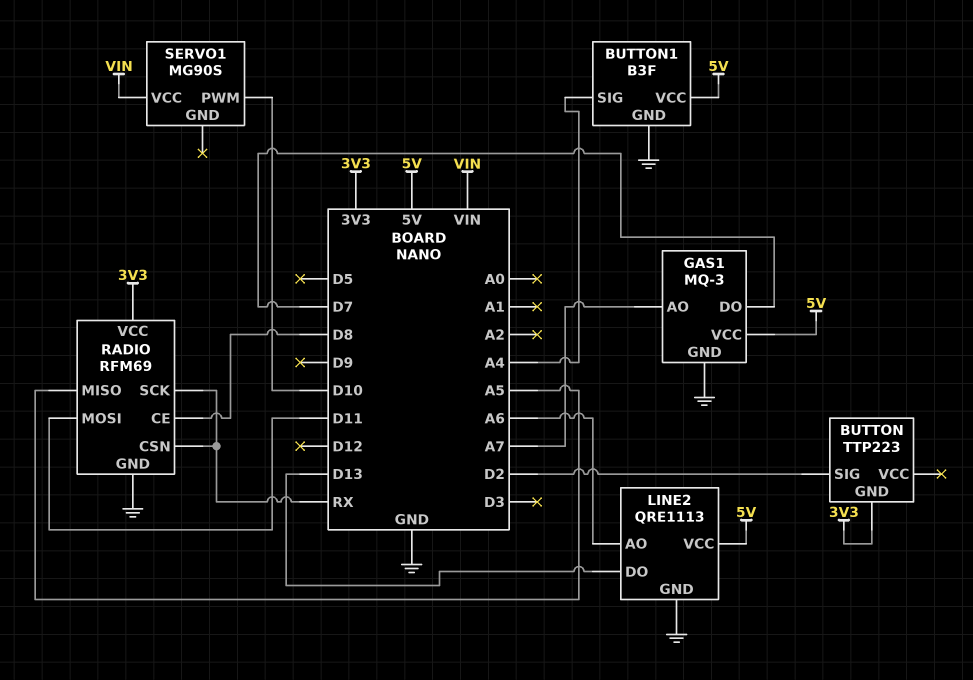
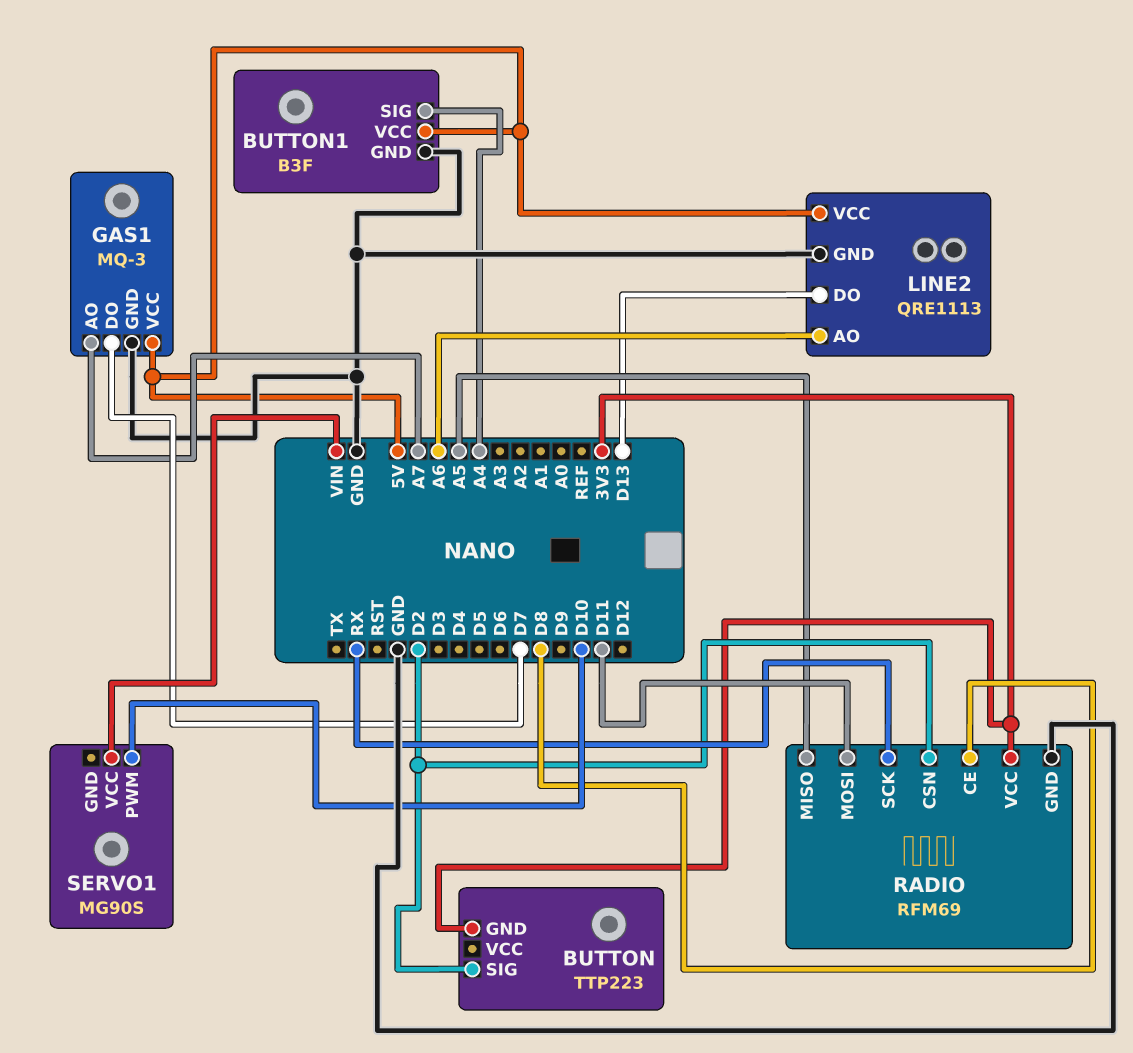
RADIO pin CSN: RX -> D2

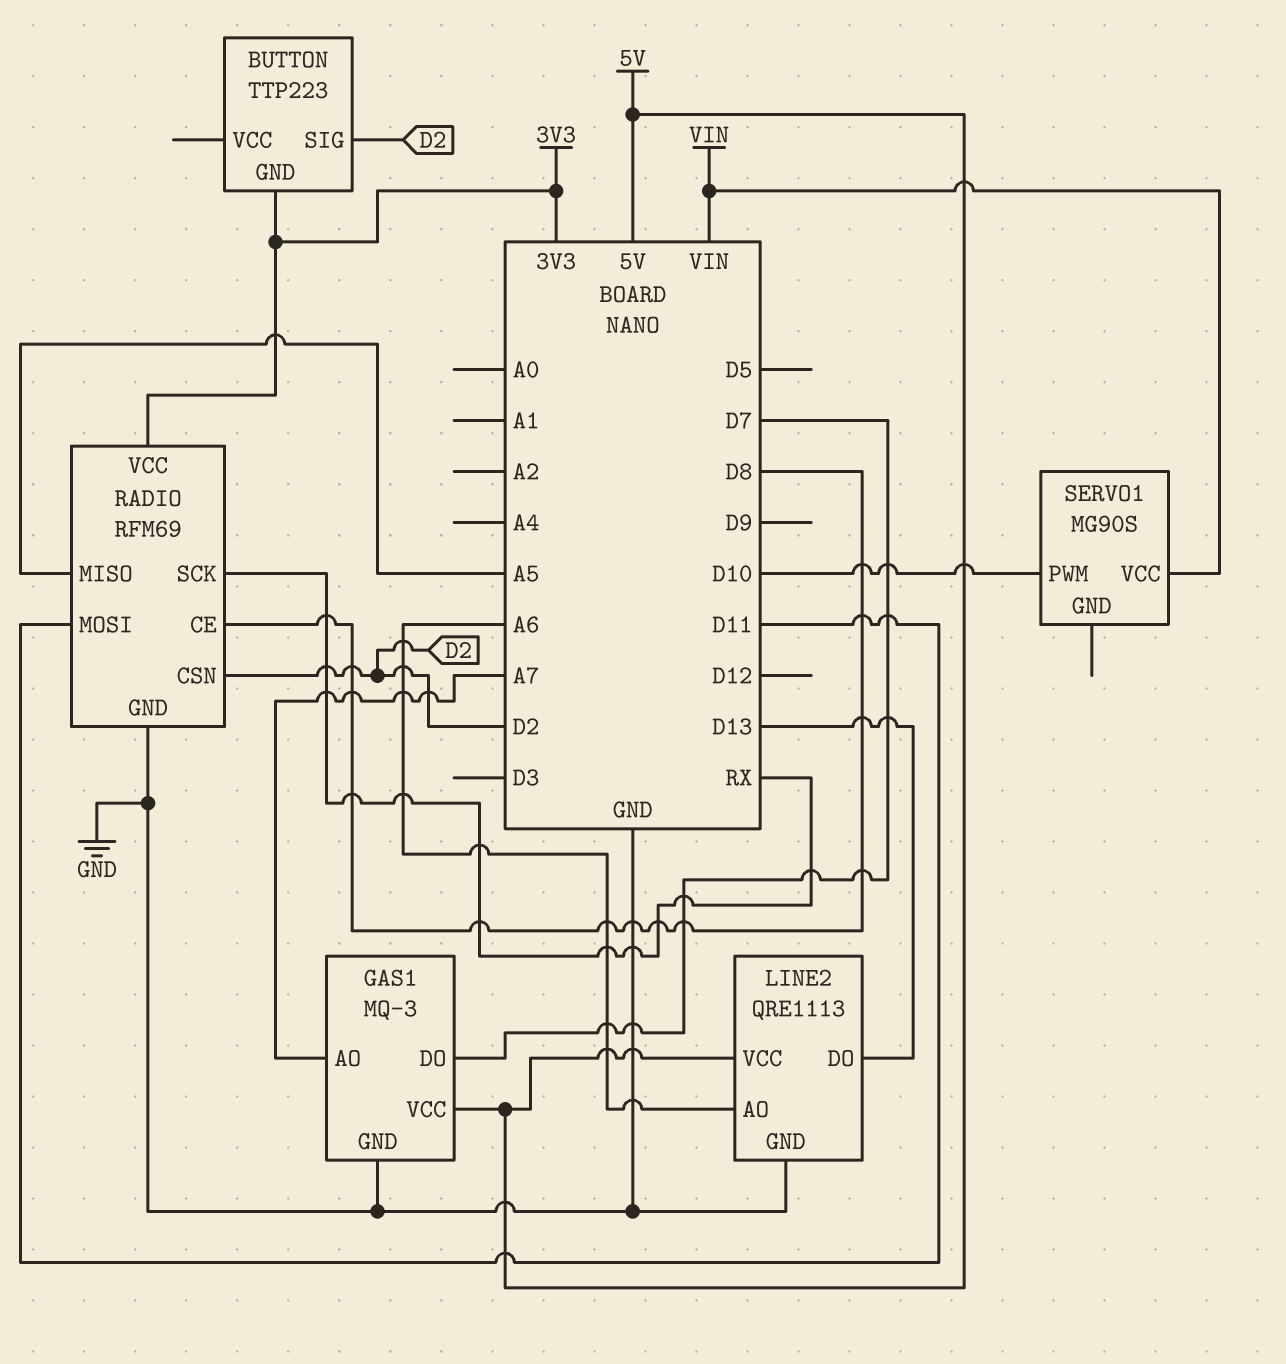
BUTTON1: B3F -> none
BUTTON1 pin GND: GND -> none
BUTTON1 pin SIG: A4 -> none
BUTTON1 pin VCC: 5V -> none

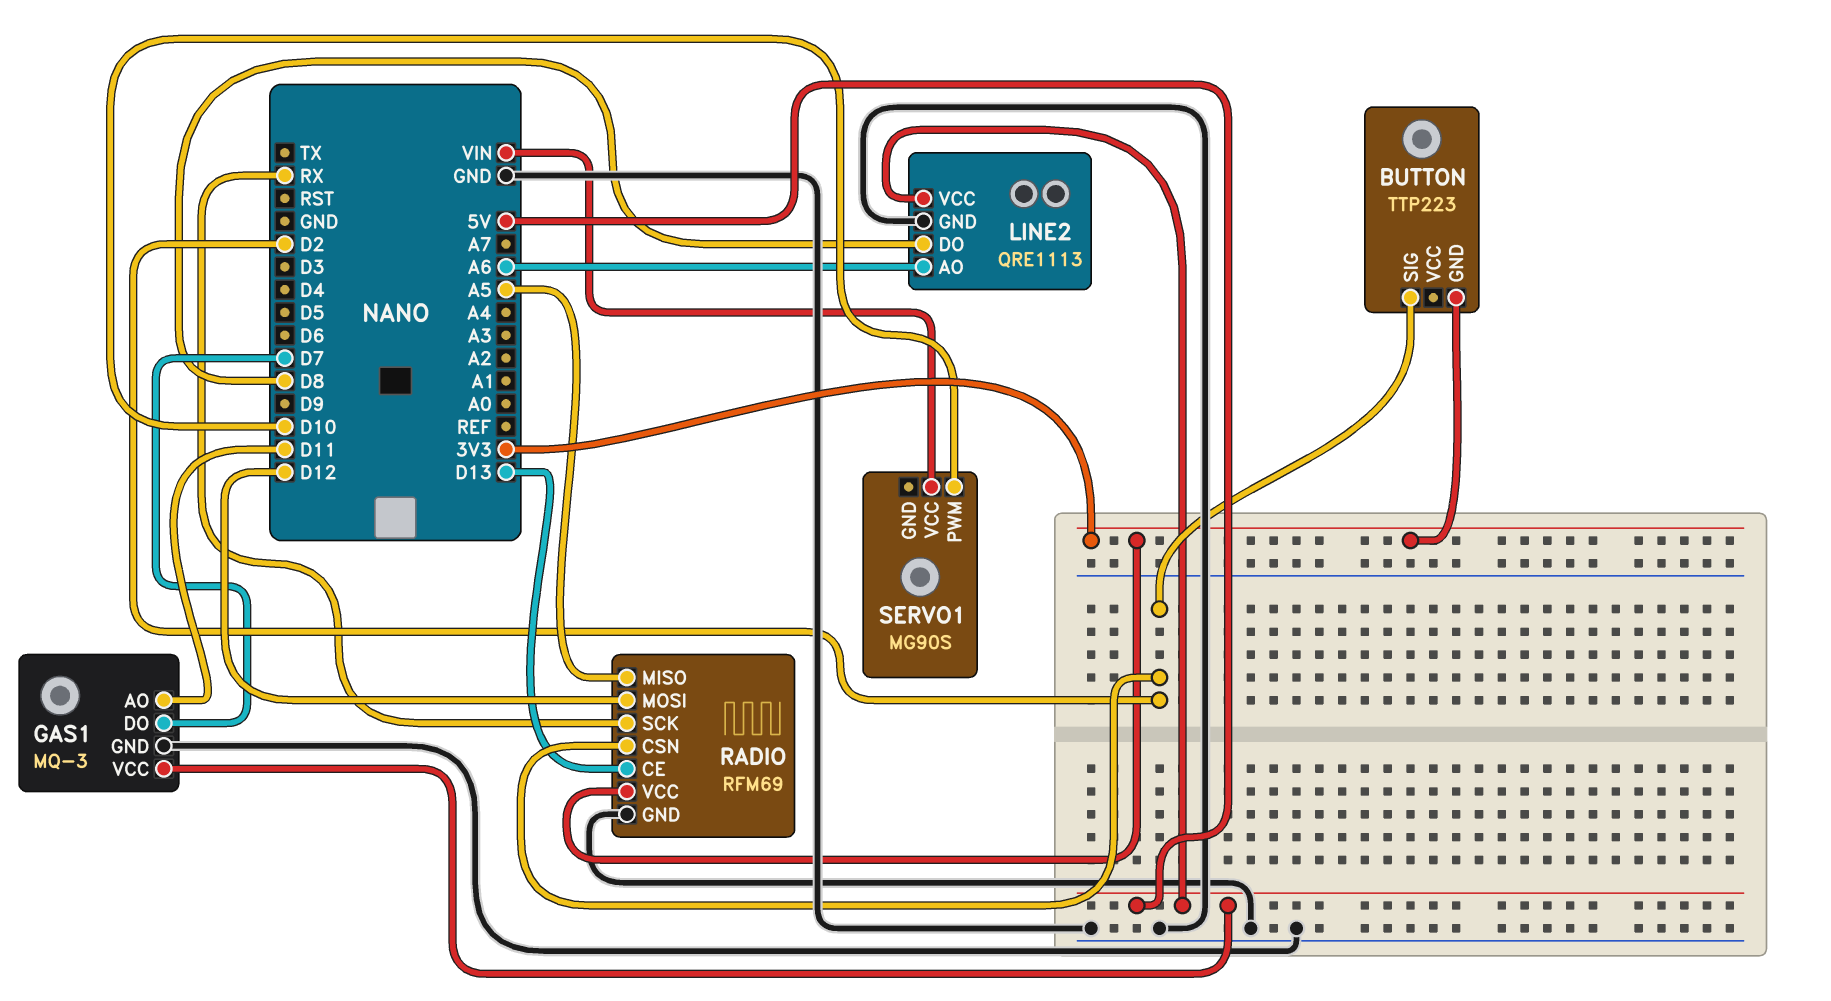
GAS1 pin AO: A7 -> D11
LINE2 pin DO: D13 -> D8
RADIO pin CE: D8 -> D13
RADIO pin MOSI: D11 -> D12

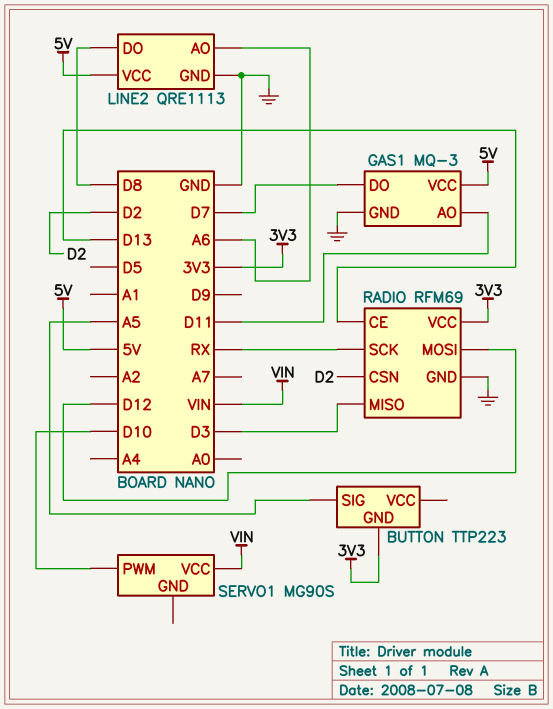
BUTTON pin SIG: D2 -> A5
RADIO pin MISO: A5 -> D3

